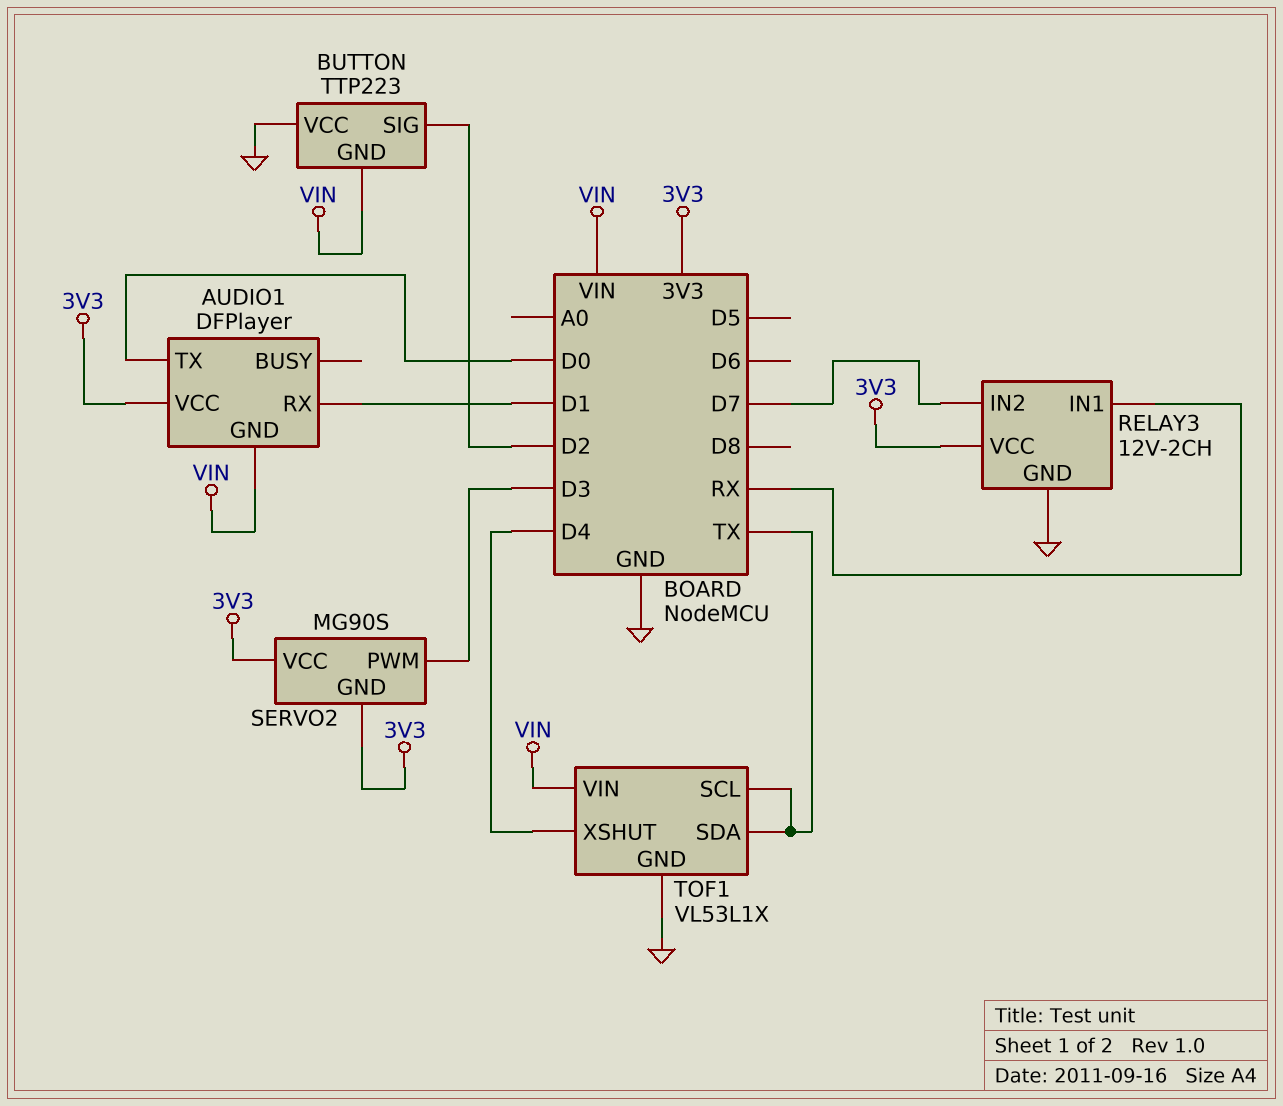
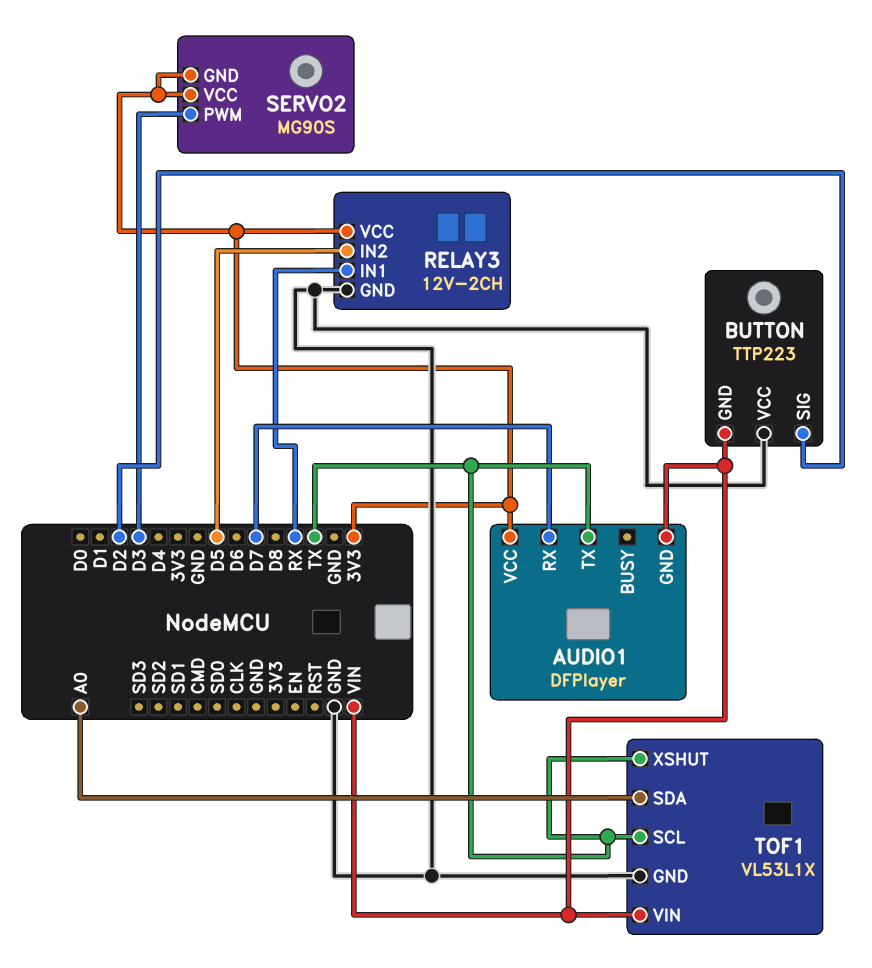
AUDIO1 pin RX: D1 -> D7
AUDIO1 pin TX: D0 -> TX
RELAY3 pin IN2: D7 -> D5
TOF1 pin SDA: TX -> A0
TOF1 pin XSHUT: D4 -> TX

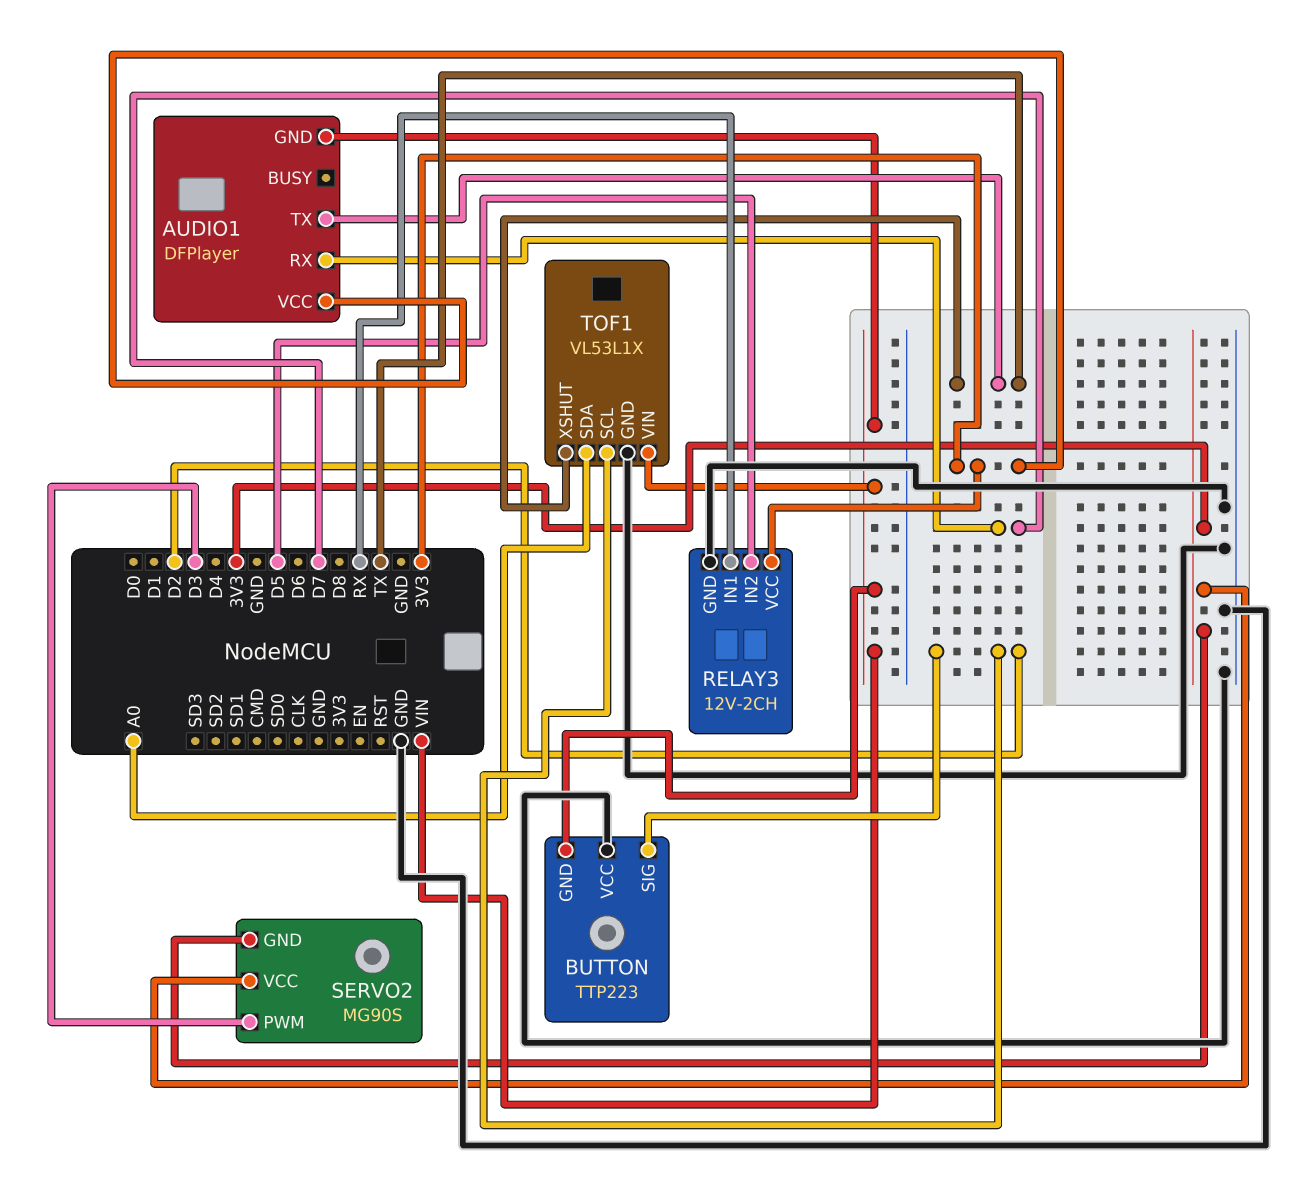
TOF1 pin SCL: TX -> D2

